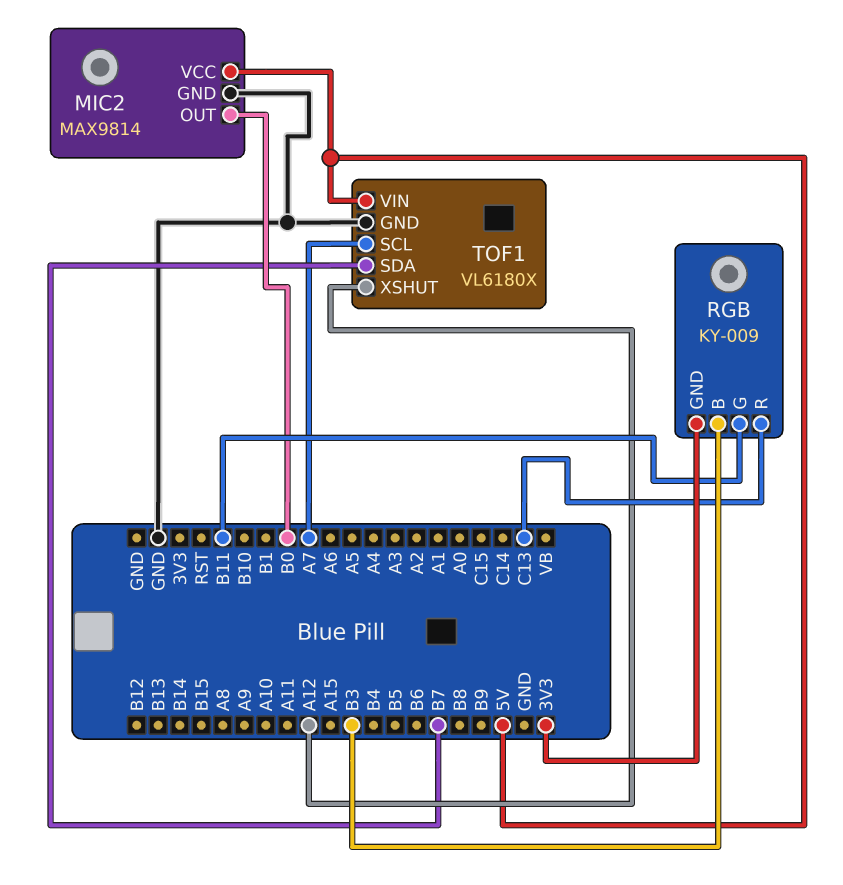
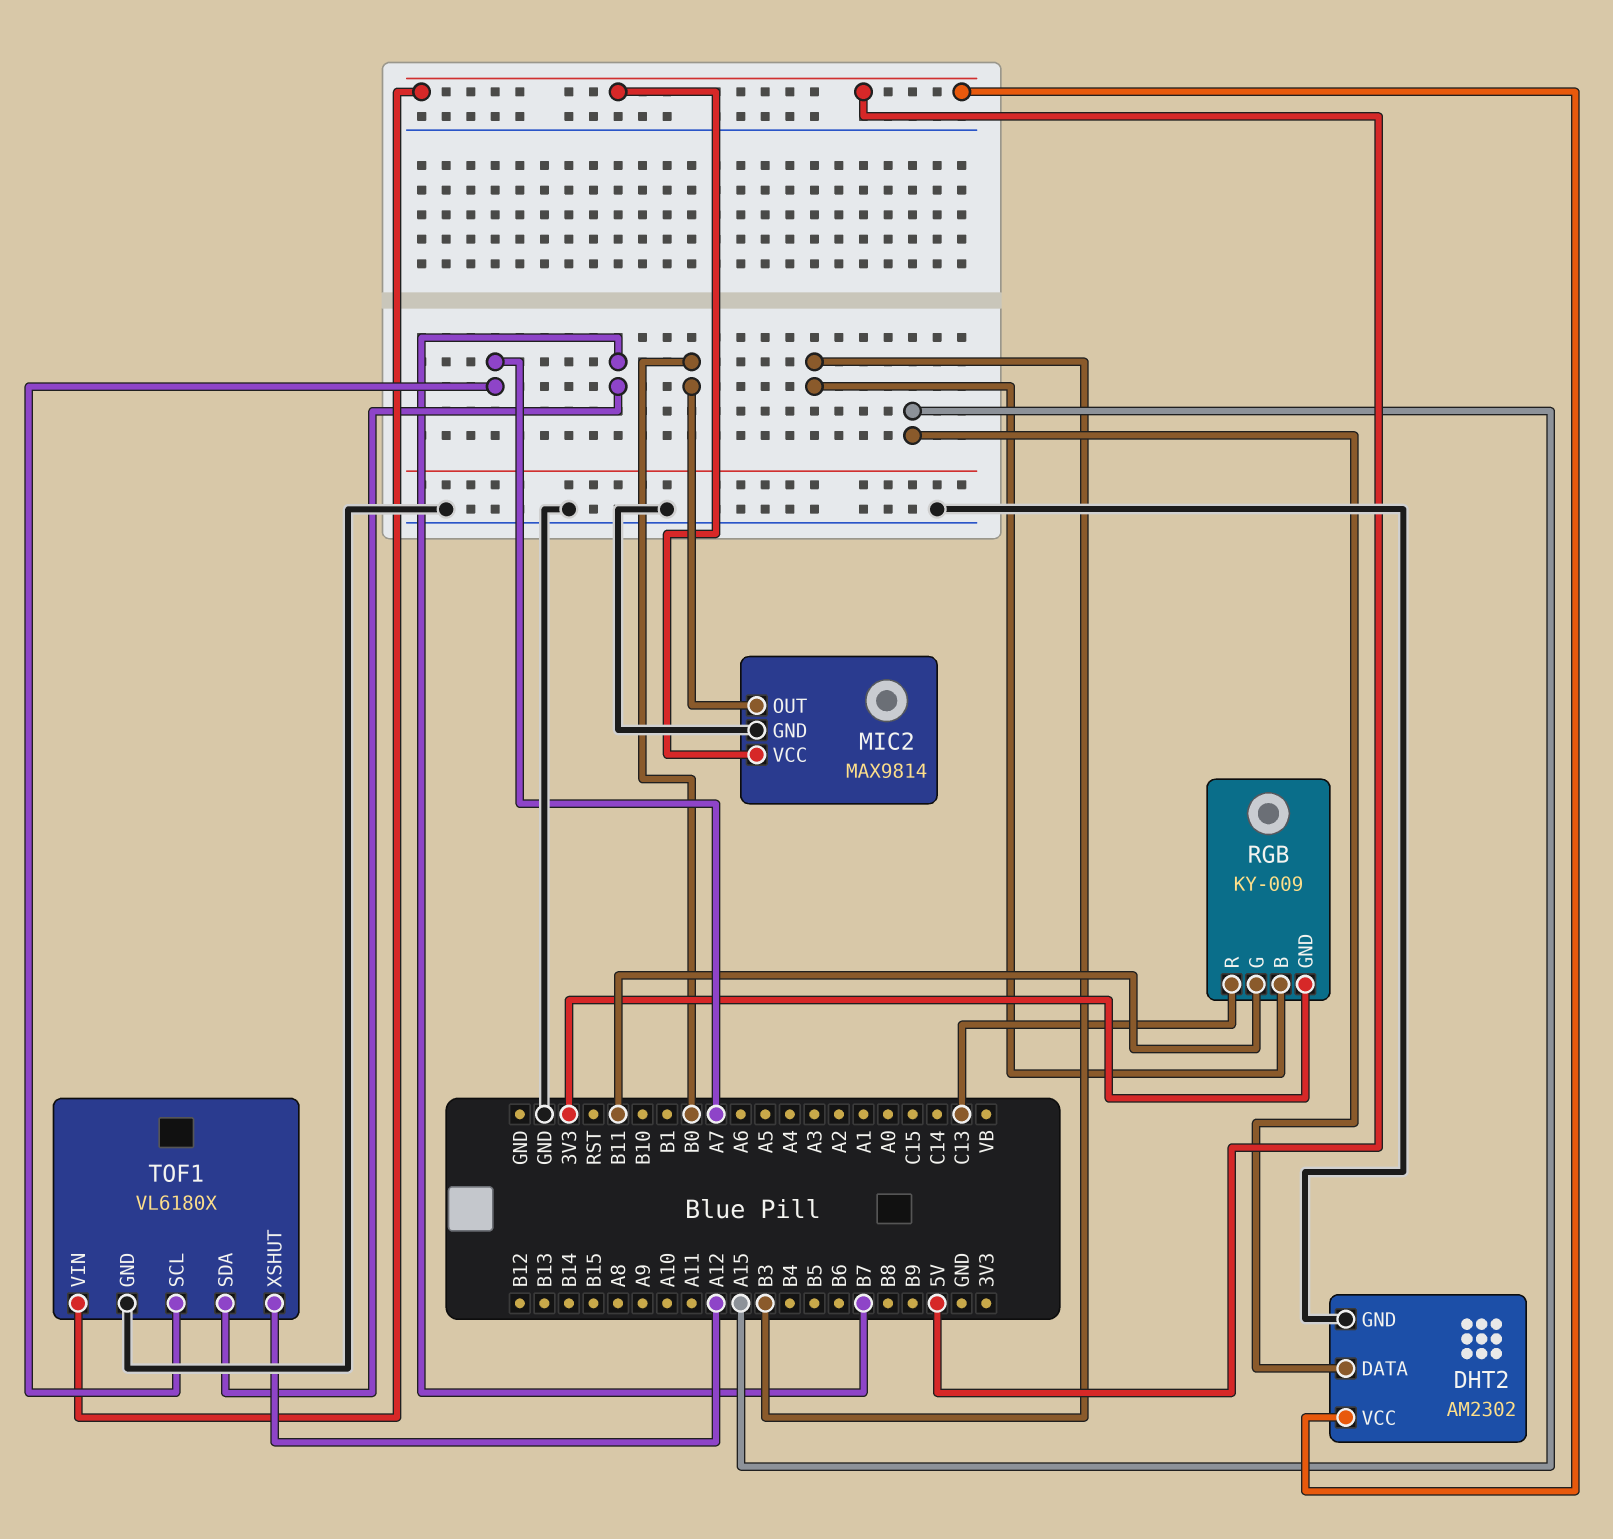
DHT2: none -> AM2302
DHT2 pin DATA: none -> A15
DHT2 pin GND: none -> GND
DHT2 pin VCC: none -> 5V

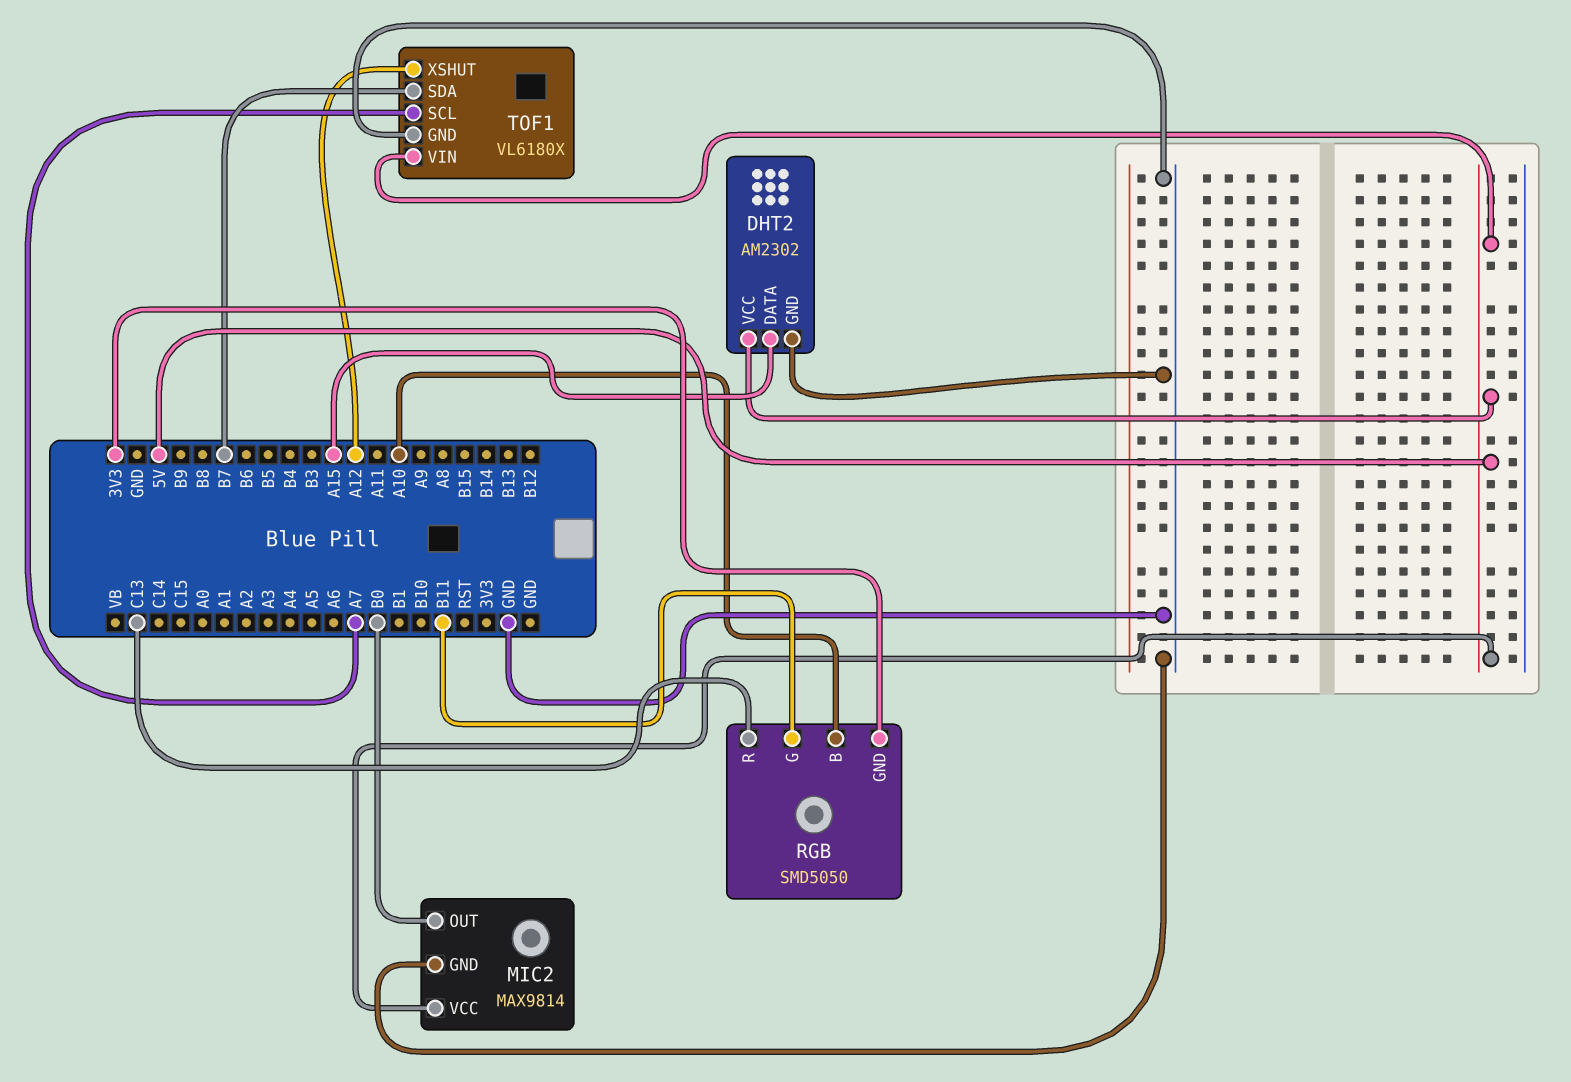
RGB: KY-009 -> SMD5050
RGB pin B: B3 -> A10

